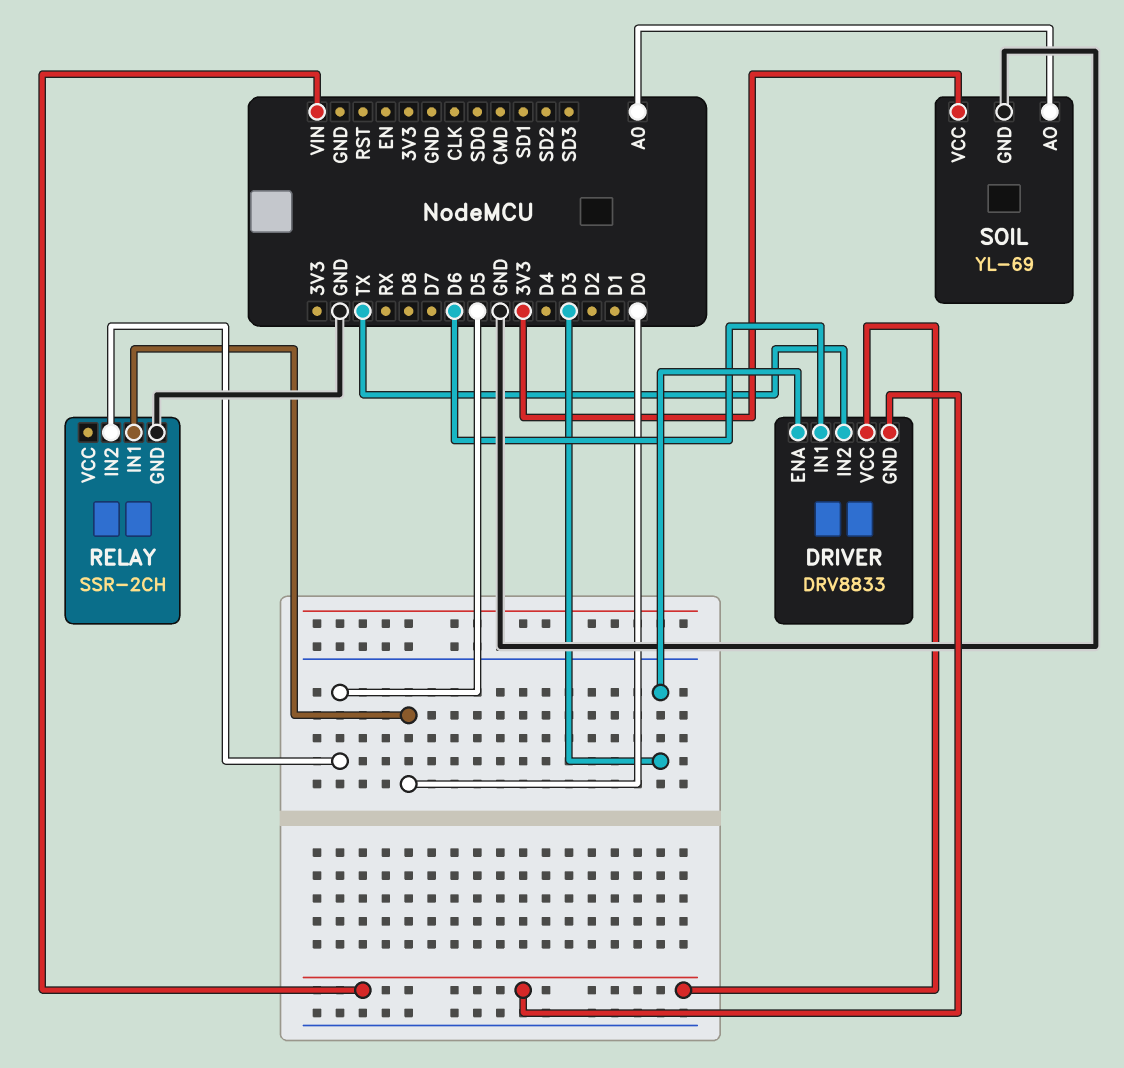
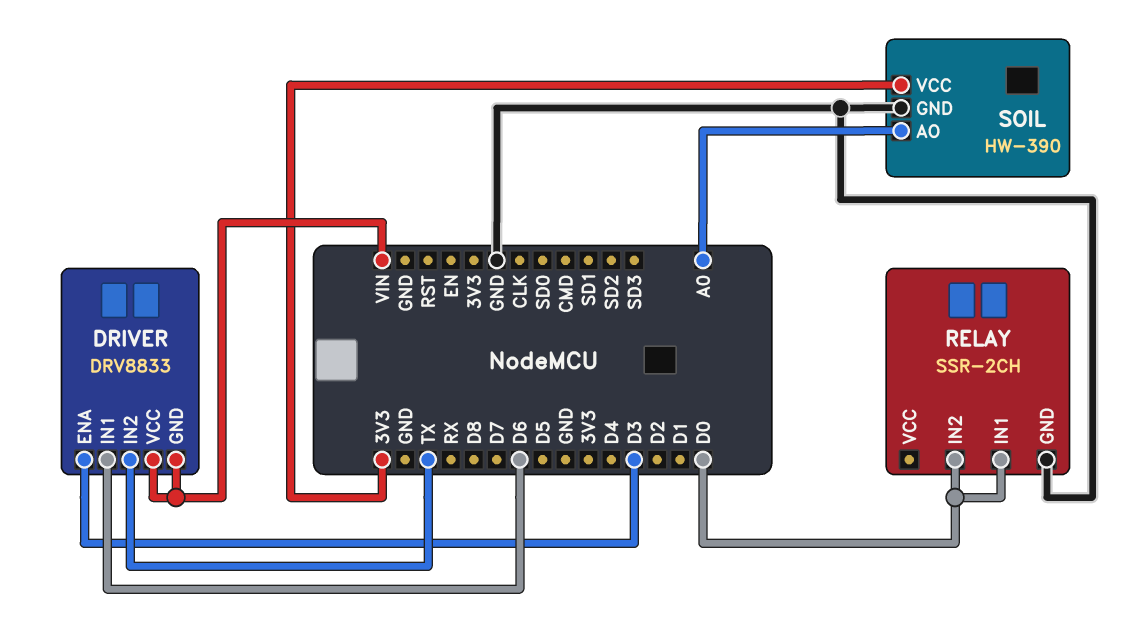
RELAY pin IN2: D5 -> D0
SOIL: YL-69 -> HW-390

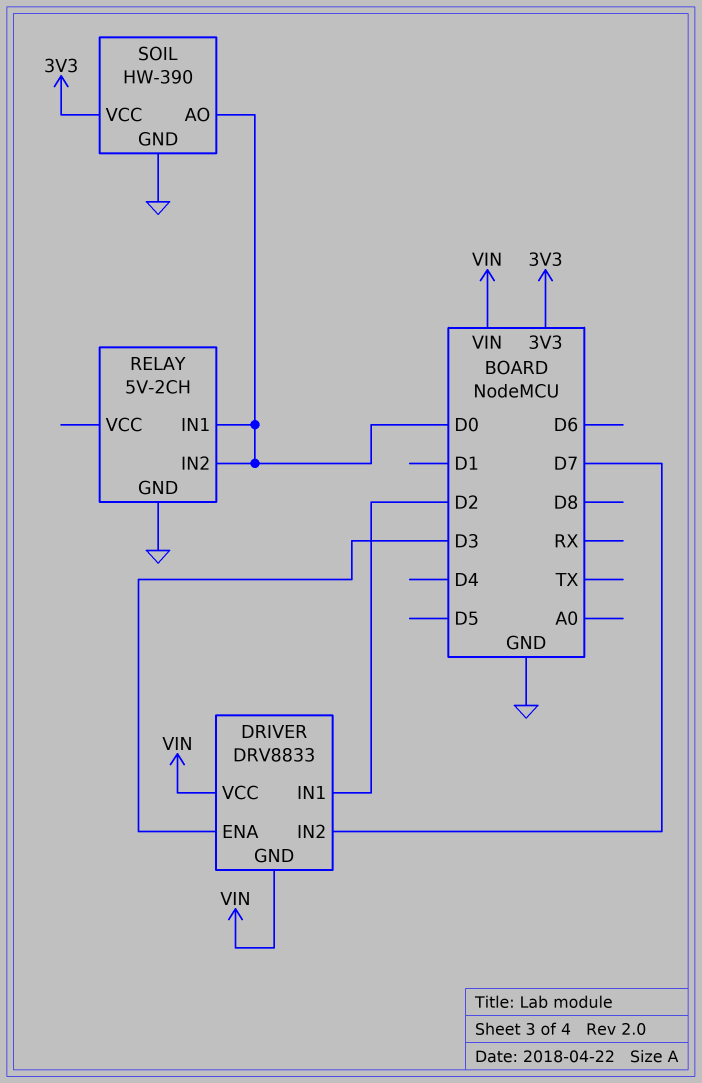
DRIVER pin IN1: D6 -> D2
DRIVER pin IN2: TX -> D7
RELAY: SSR-2CH -> 5V-2CH
SOIL pin AO: A0 -> D0

